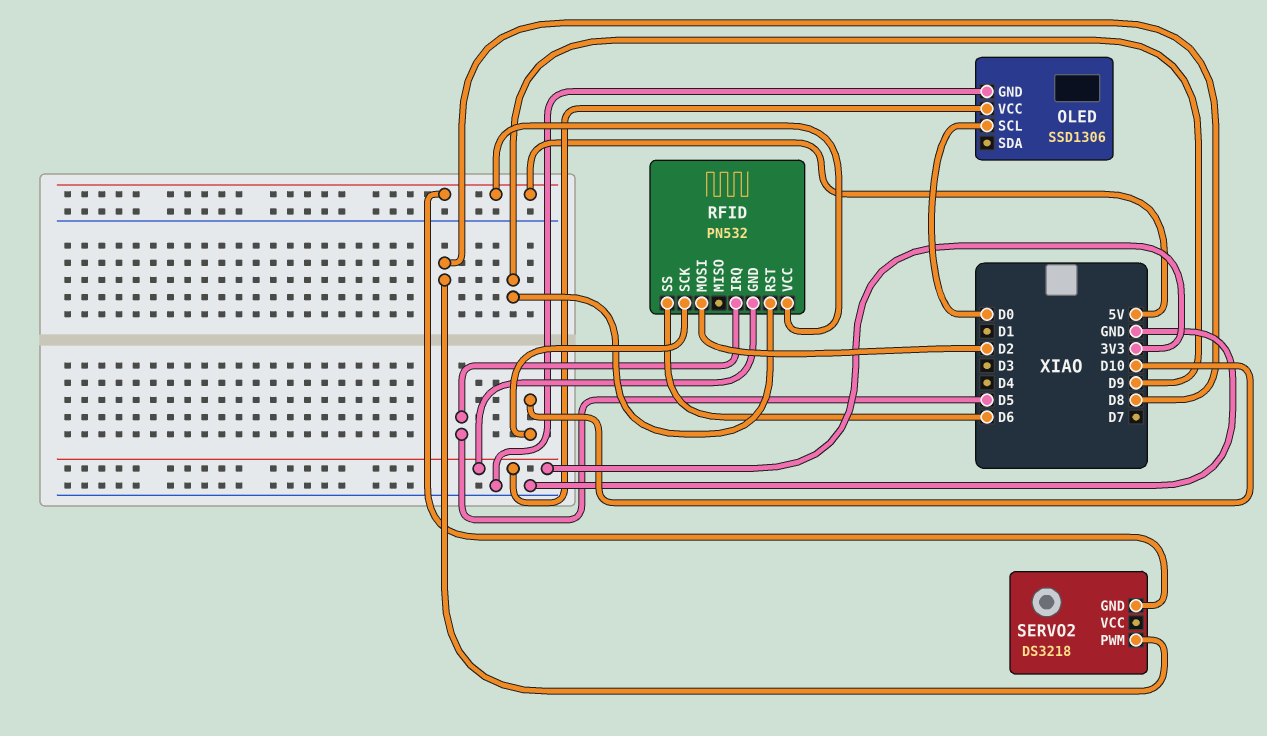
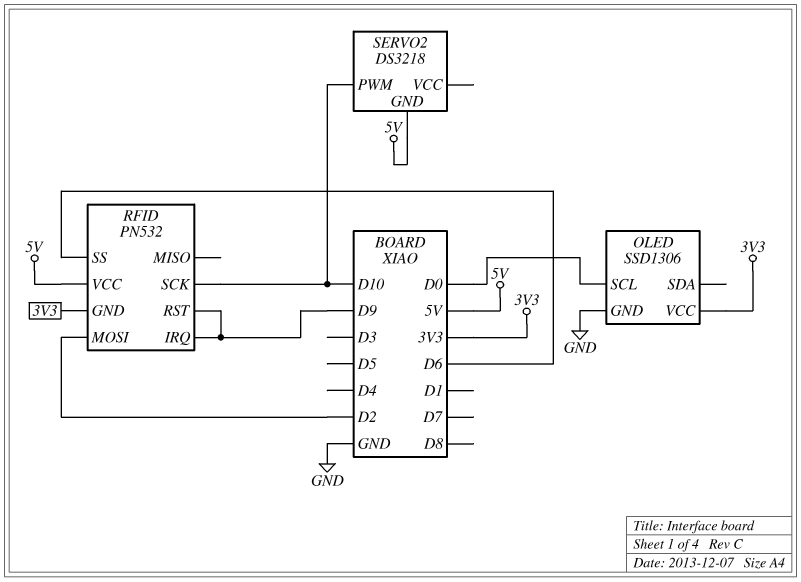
RFID pin IRQ: D5 -> D9
SERVO2 pin PWM: D8 -> D10

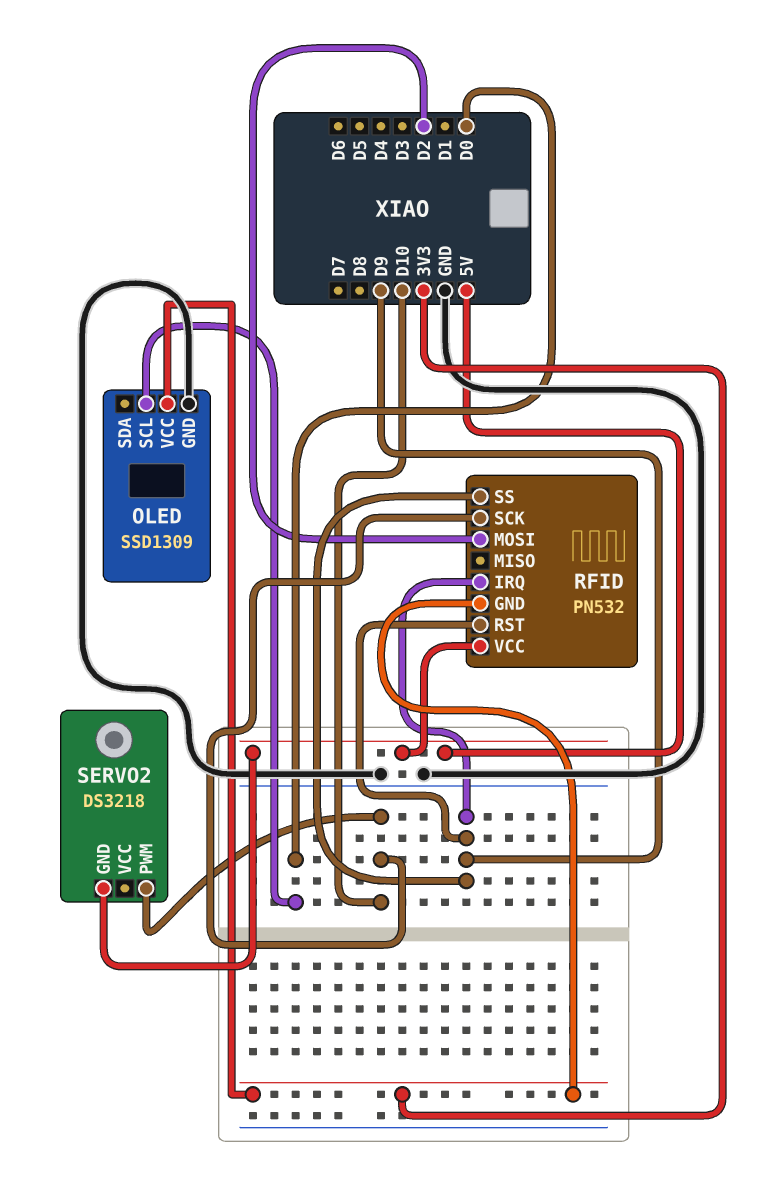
OLED: SSD1306 -> SSD1309
RFID pin SS: D6 -> D9

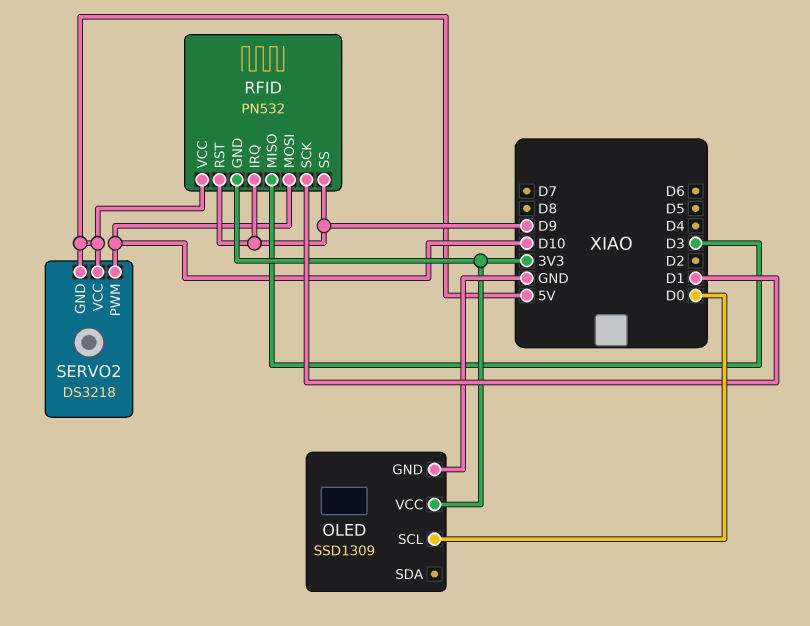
RFID pin MISO: none -> D3
RFID pin MOSI: D2 -> D10
RFID pin SCK: D10 -> D1
SERVO2 pin VCC: none -> 5V

